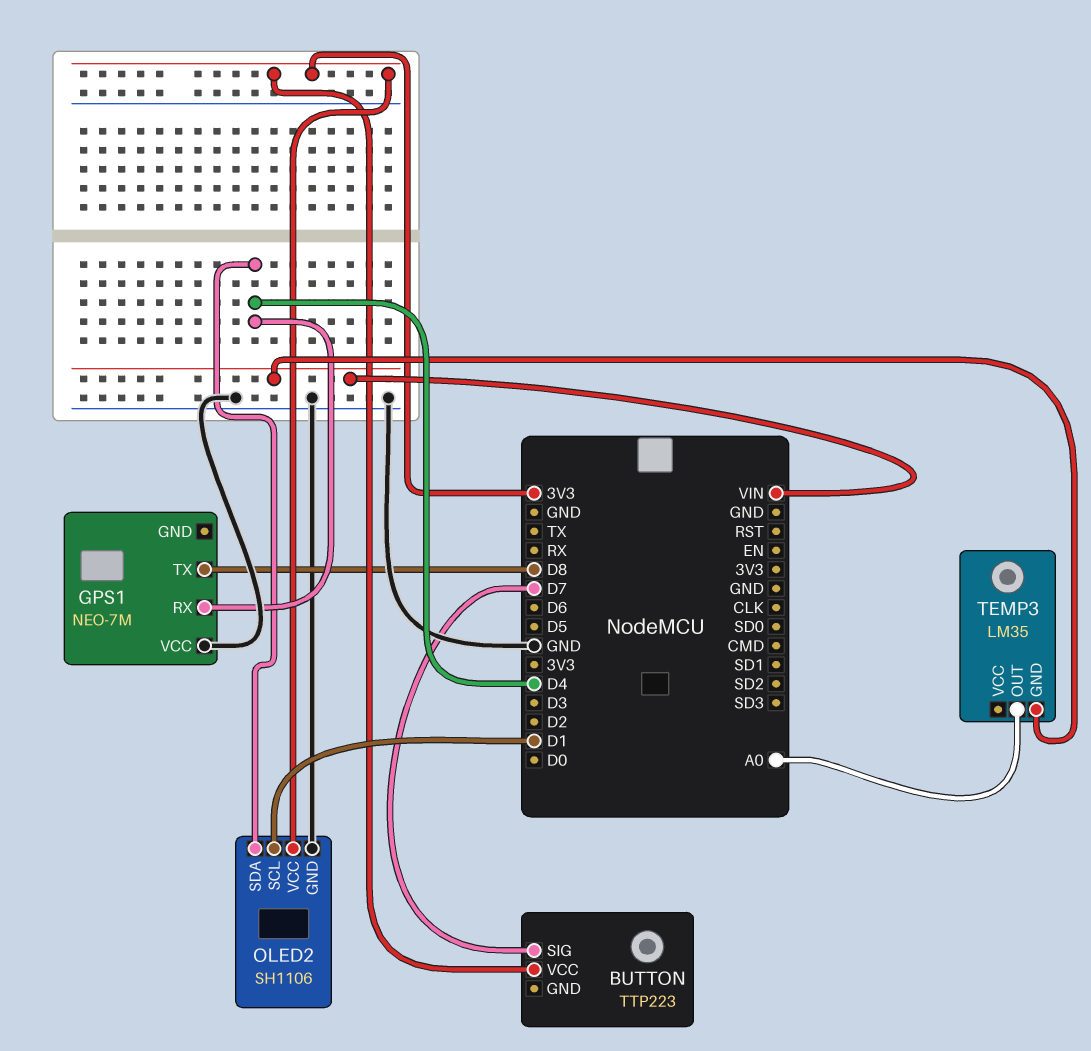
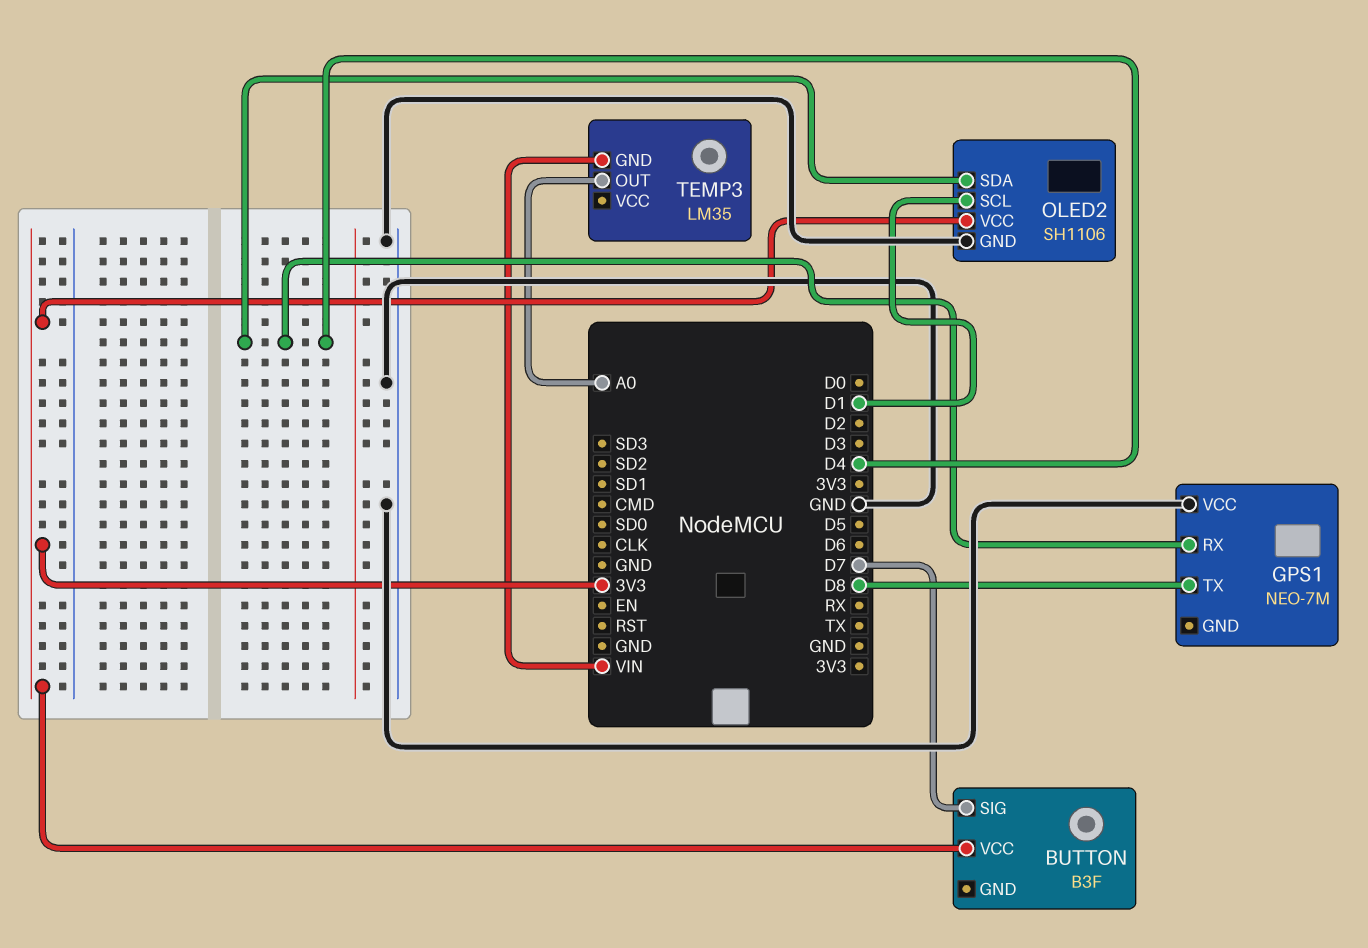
BUTTON: TTP223 -> B3F

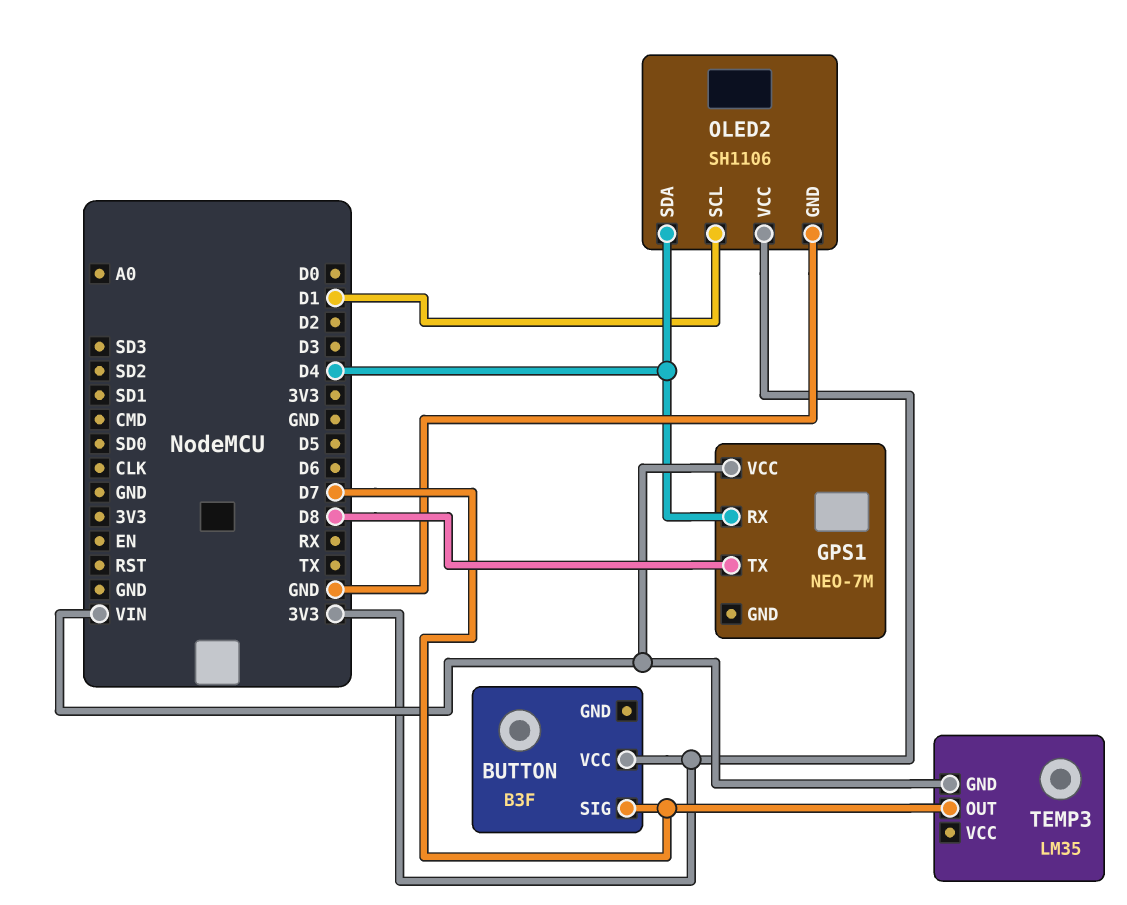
GPS1 pin VCC: GND -> VIN
TEMP3 pin OUT: A0 -> D7

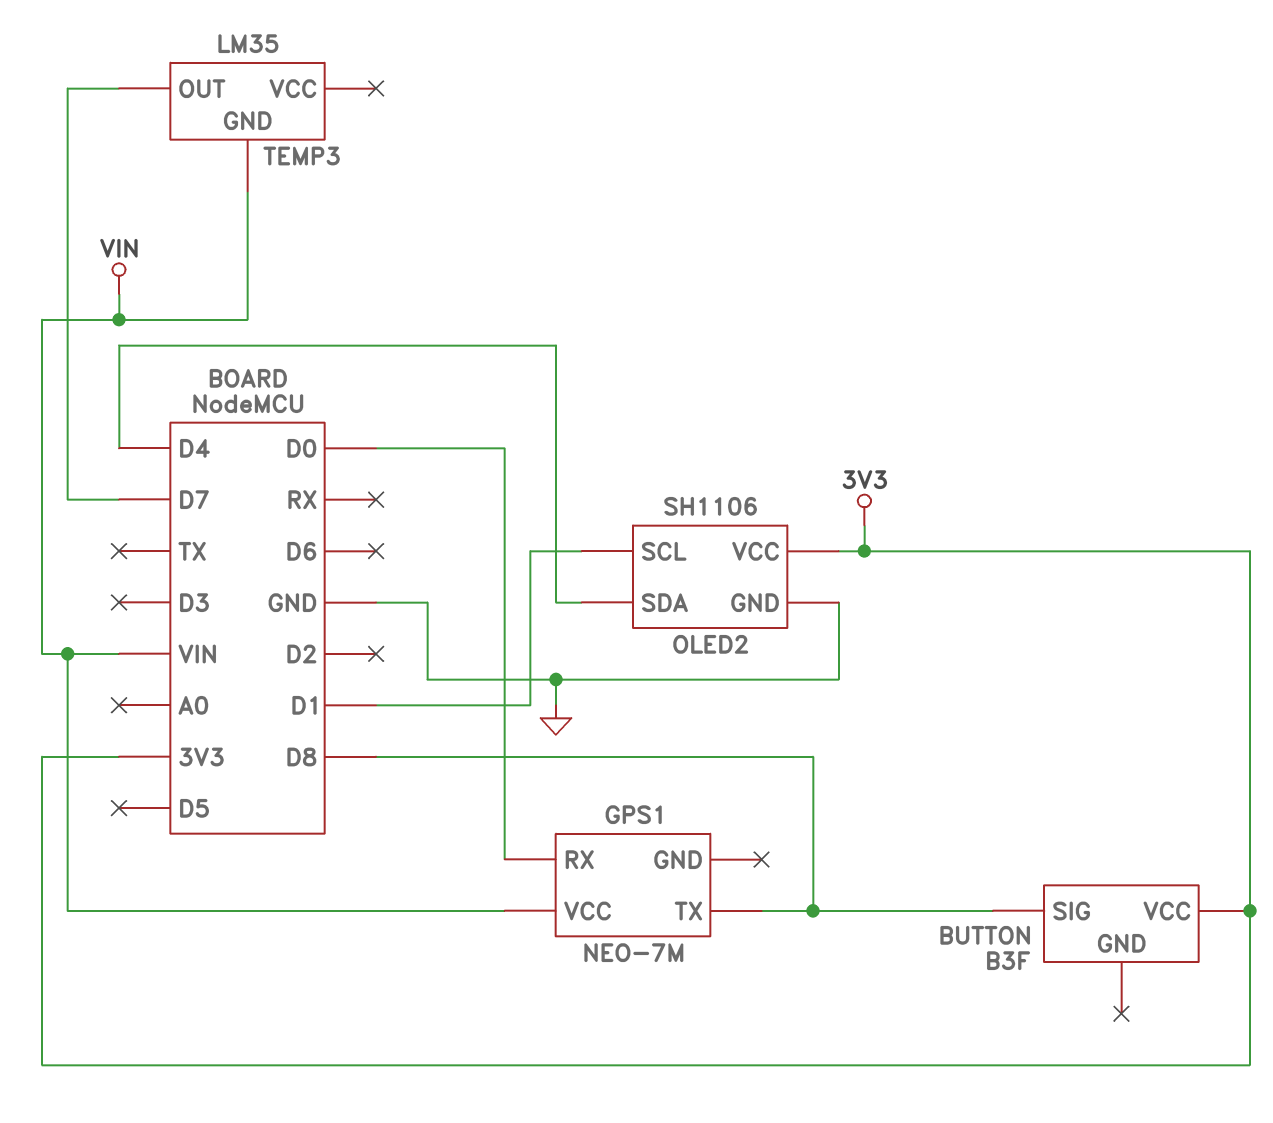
BUTTON pin SIG: D7 -> D8
GPS1 pin RX: D4 -> D0

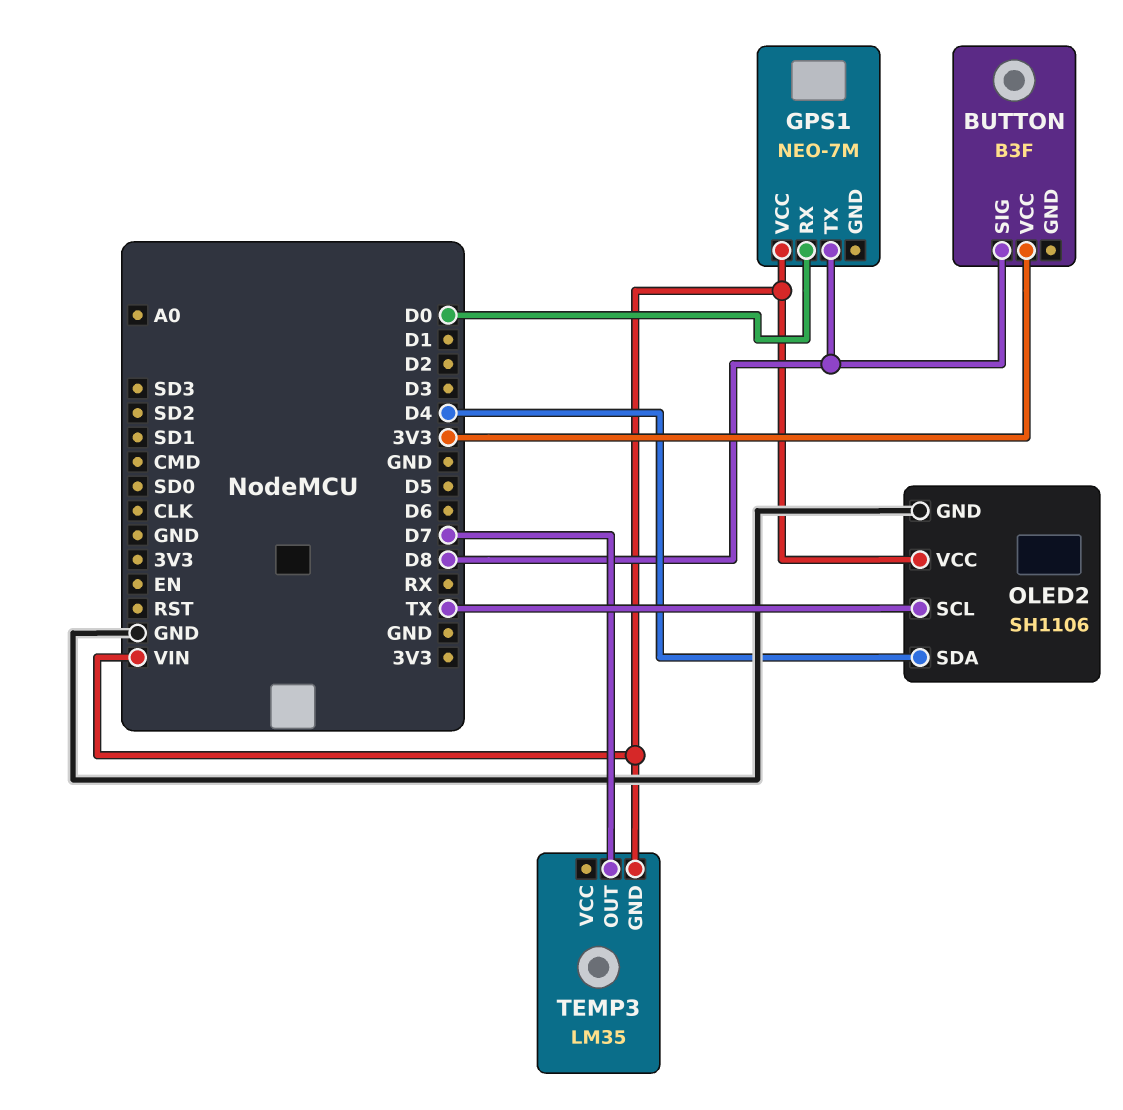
OLED2 pin SCL: D1 -> TX
OLED2 pin VCC: 3V3 -> VIN

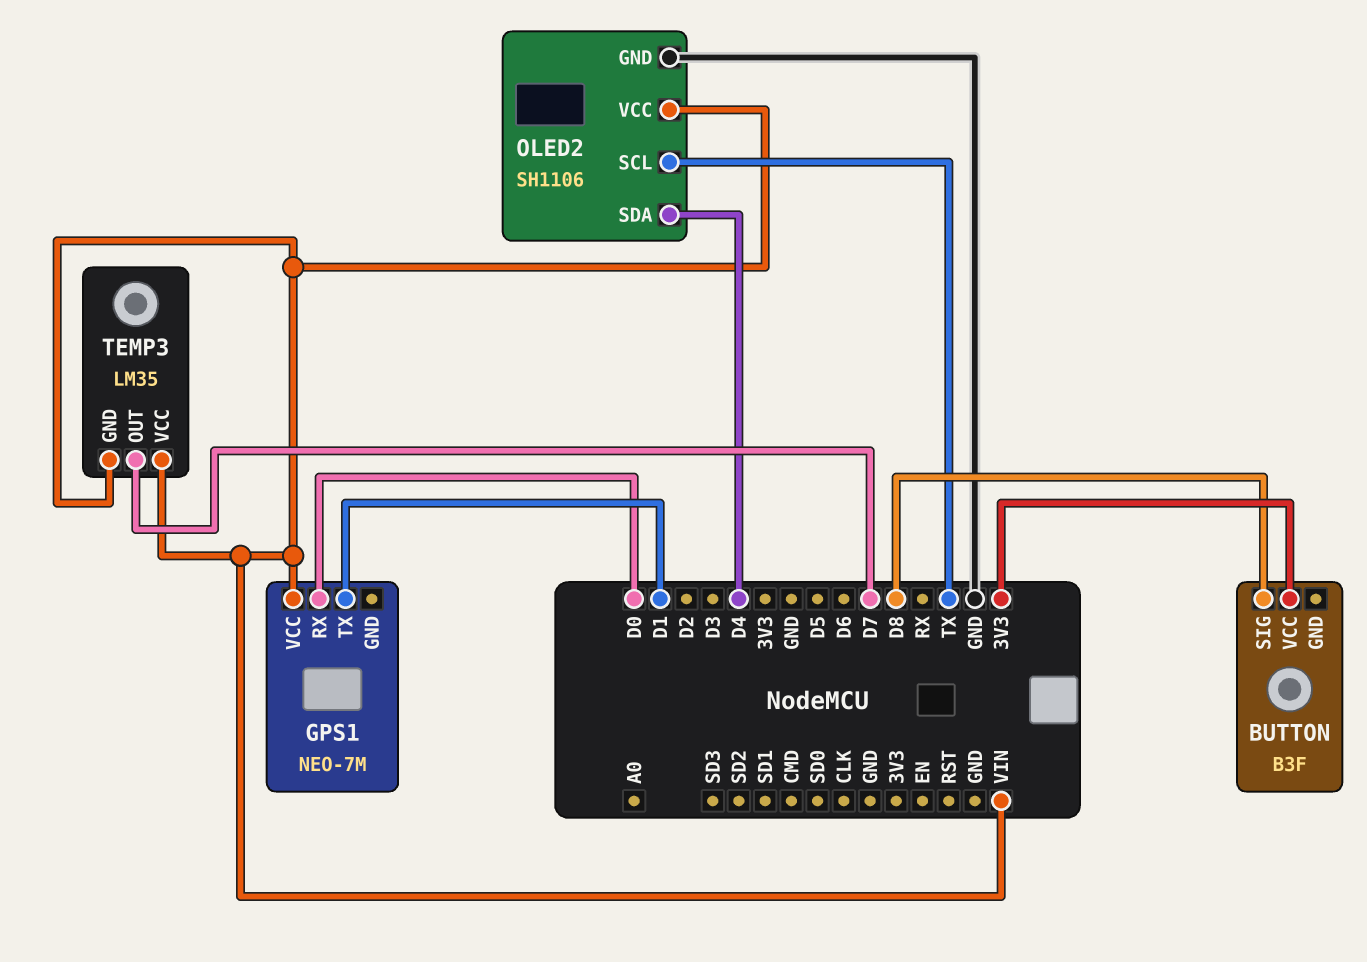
GPS1 pin TX: D8 -> D1
TEMP3 pin VCC: none -> VIN

